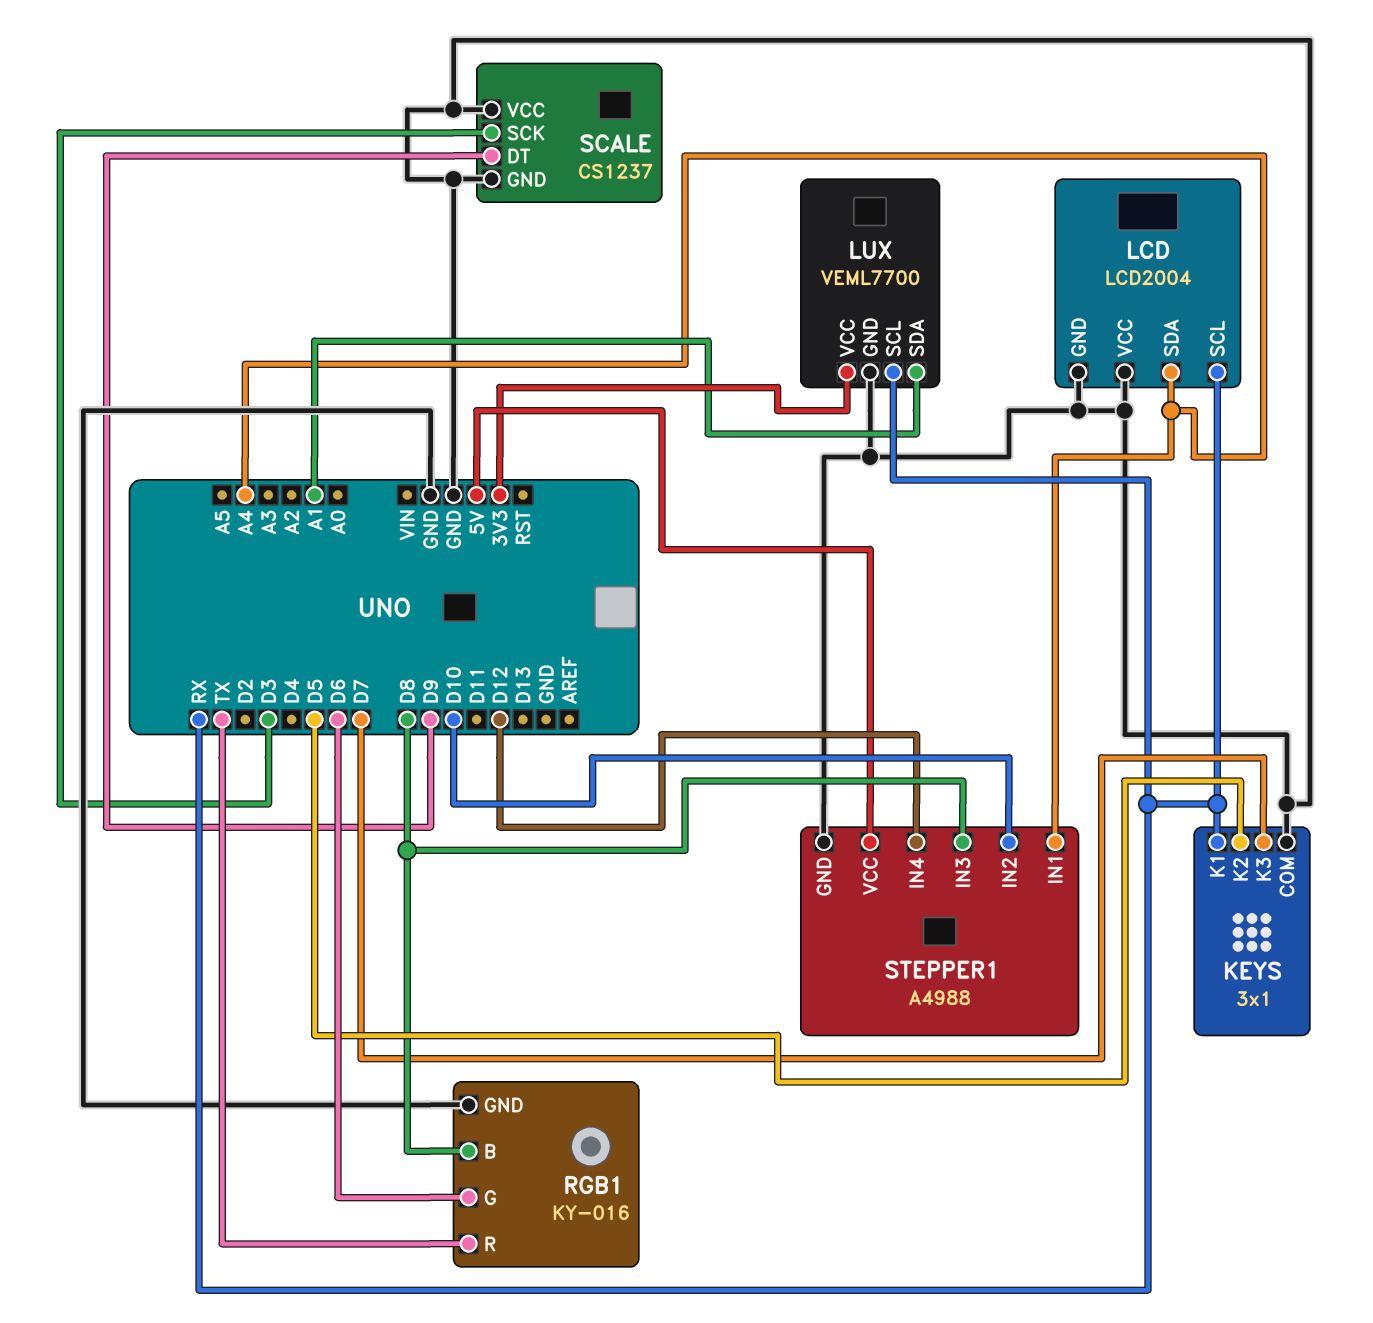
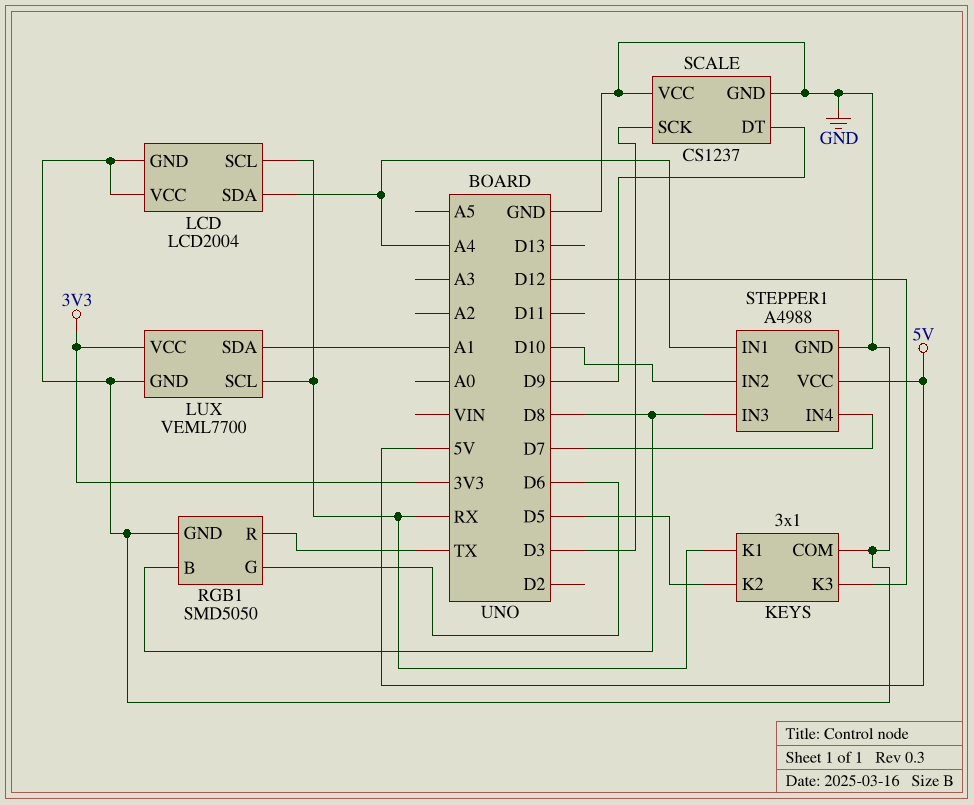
KEYS pin K3: D7 -> D12
RGB1: KY-016 -> SMD5050
STEPPER1 pin IN4: D12 -> D7

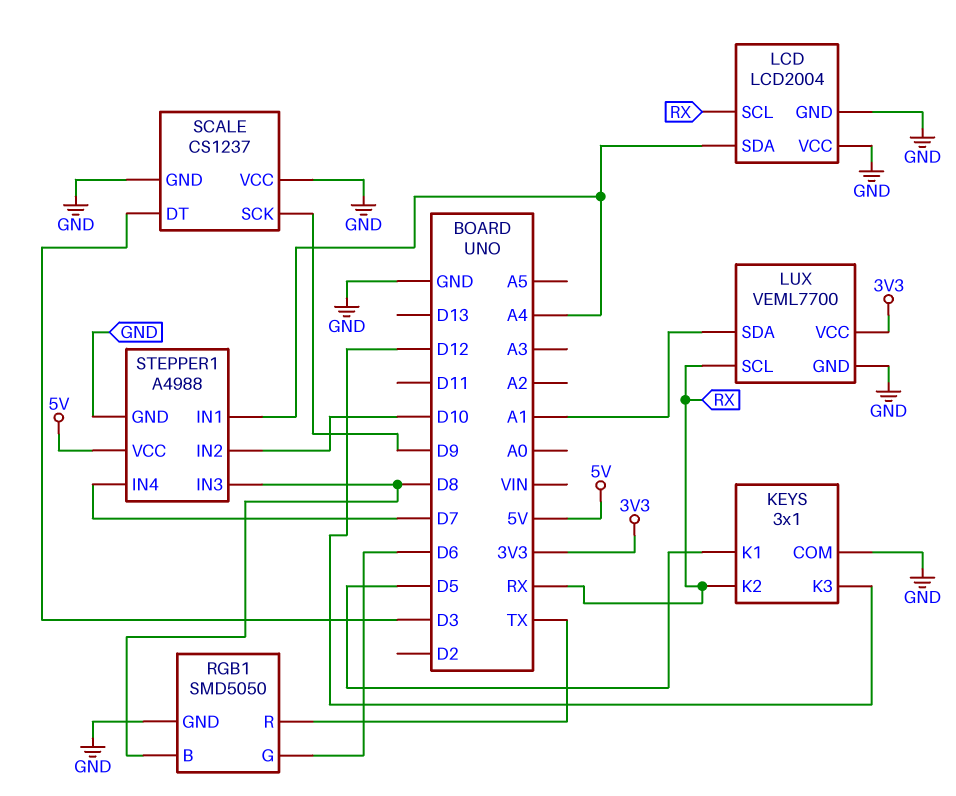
KEYS pin K1: RX -> D5
KEYS pin K2: D5 -> RX
SCALE pin DT: D9 -> D3
SCALE pin SCK: D3 -> D9

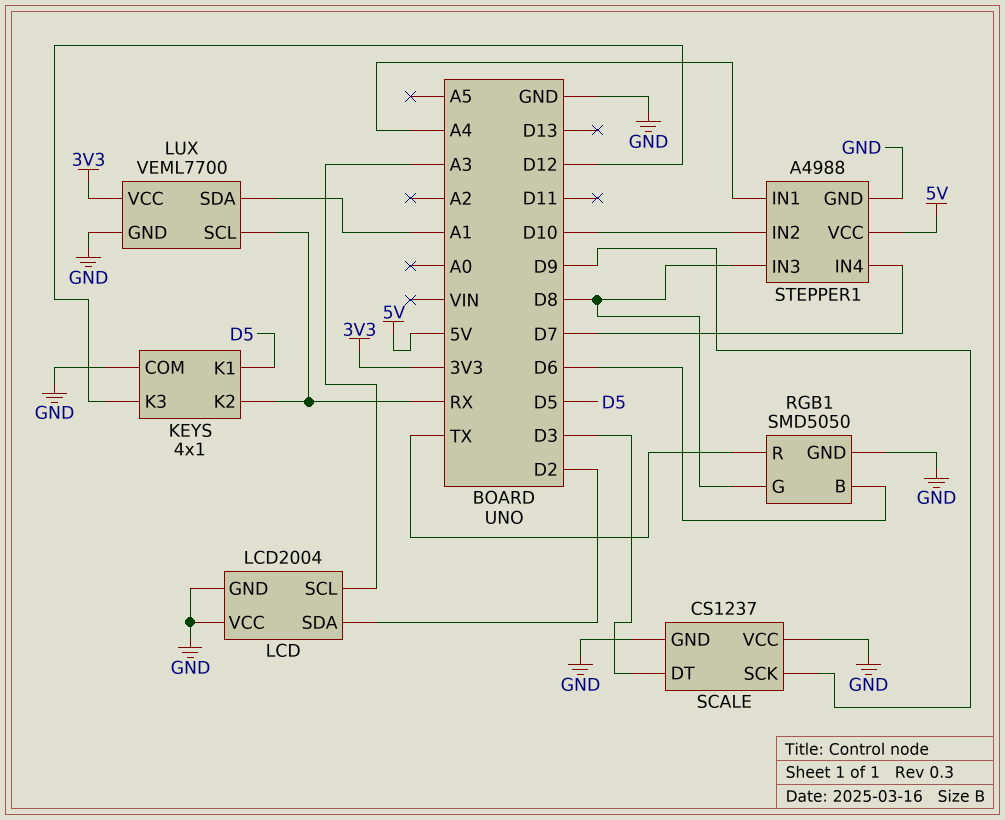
KEYS: 3x1 -> 4x1
LCD pin SCL: RX -> A3
LCD pin SDA: A4 -> D2
RGB1 pin B: D8 -> D6
RGB1 pin G: D6 -> D8

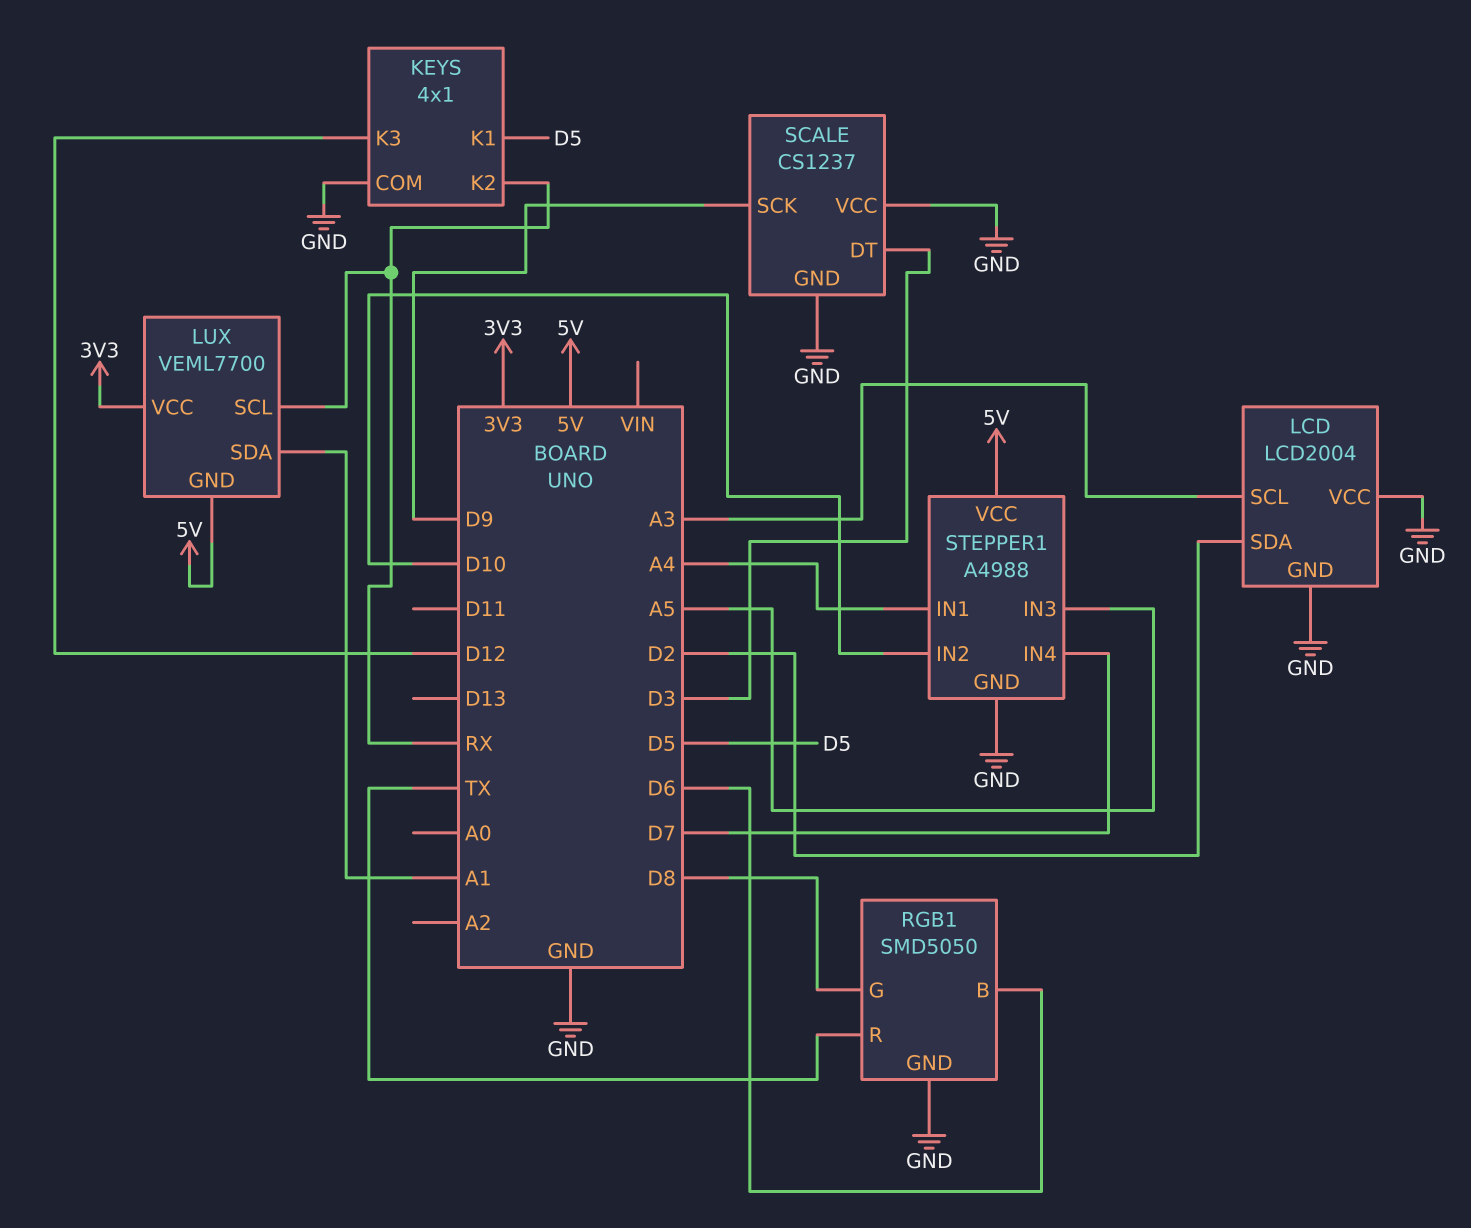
LUX pin GND: GND -> 5V
STEPPER1 pin IN3: D8 -> A5

